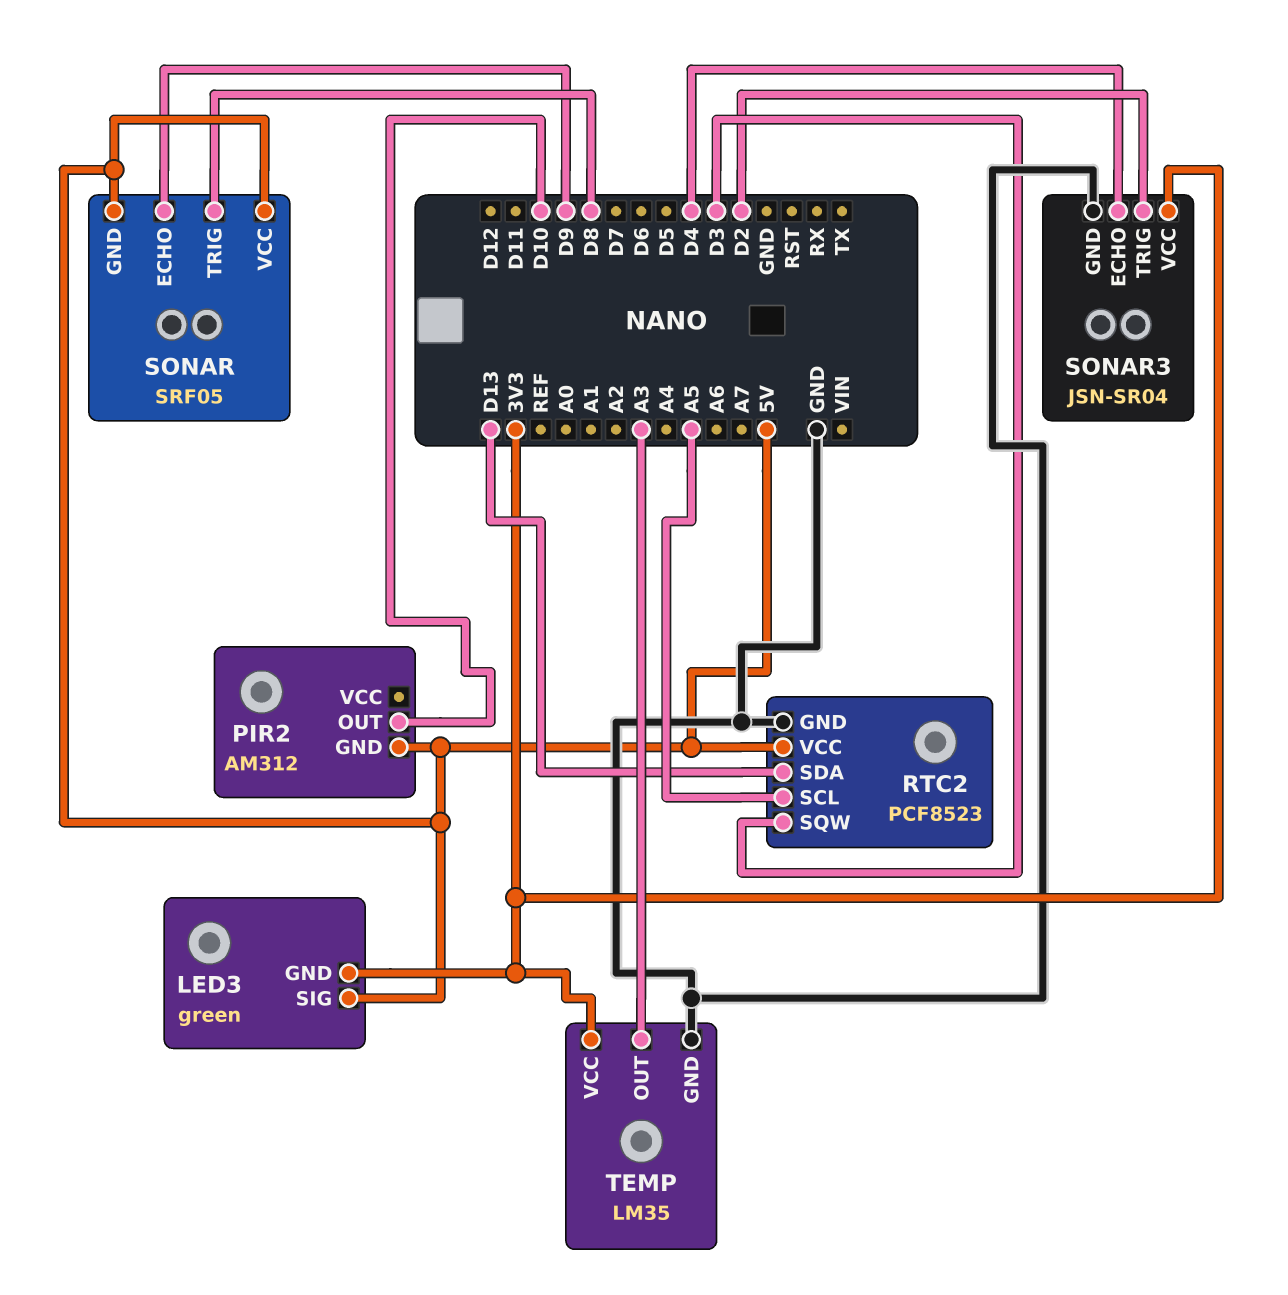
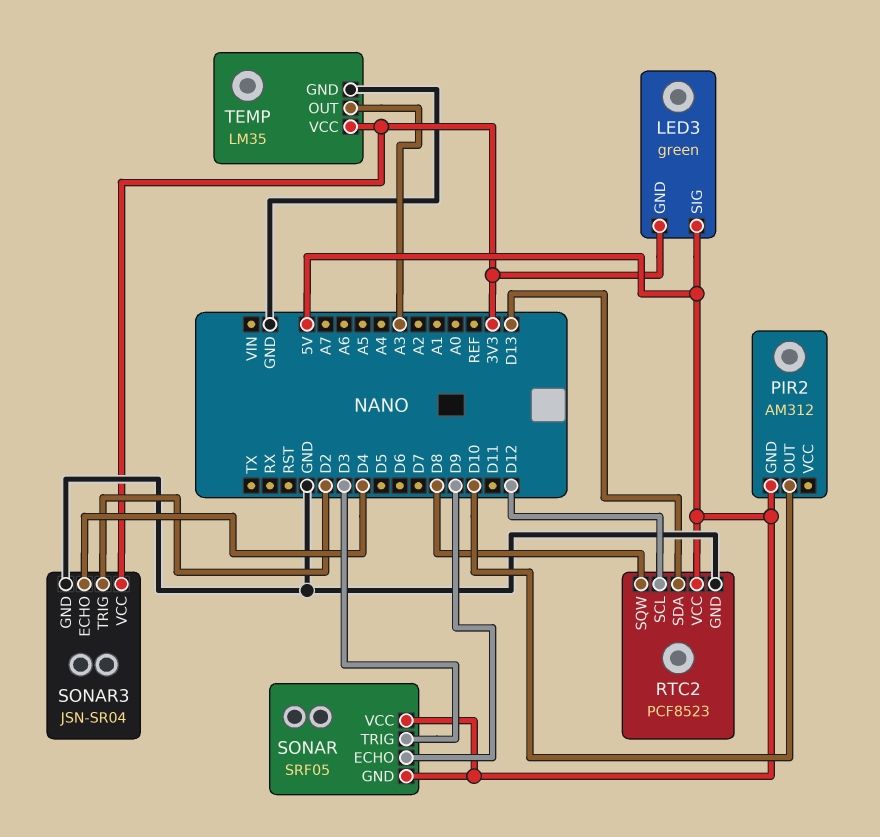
RTC2 pin SCL: A5 -> D12
RTC2 pin SQW: D3 -> D8
SONAR pin TRIG: D8 -> D3

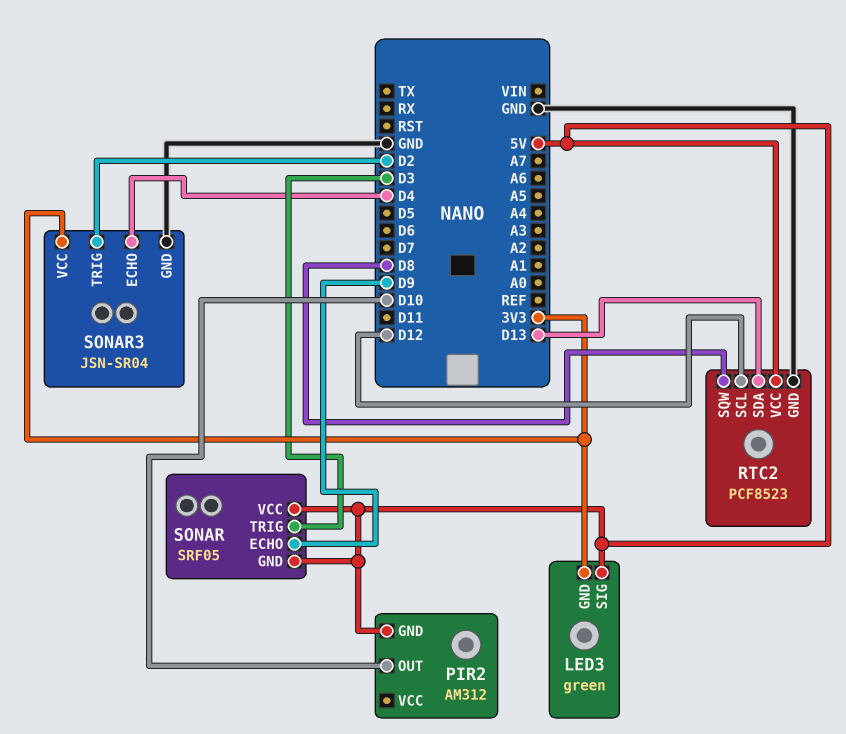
TEMP: LM35 -> none
TEMP pin GND: GND -> none
TEMP pin OUT: A3 -> none
TEMP pin VCC: 3V3 -> none

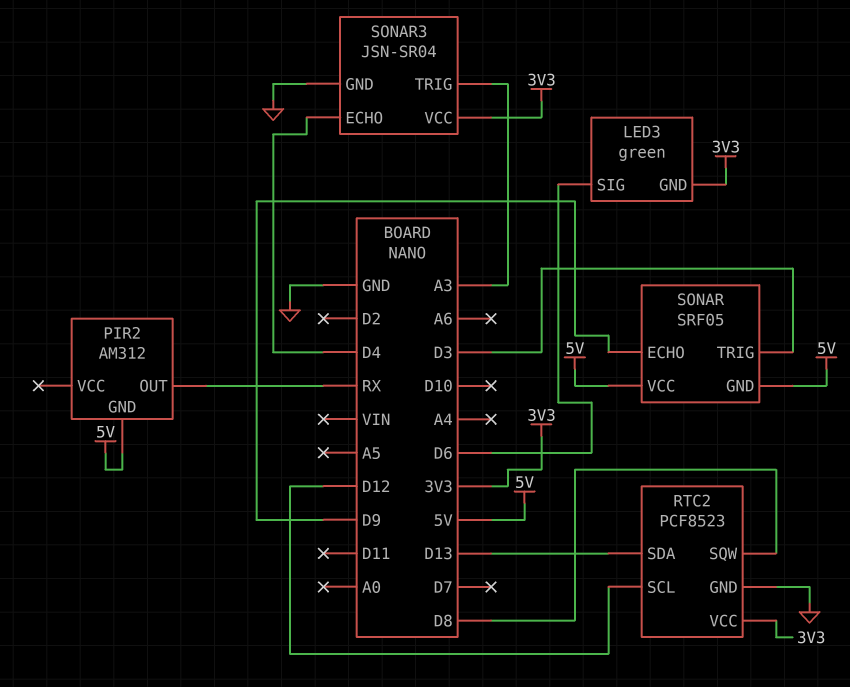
LED3 pin SIG: 5V -> D6
PIR2 pin OUT: D10 -> RX
RTC2 pin VCC: 5V -> 3V3
SONAR3 pin TRIG: D2 -> A3

